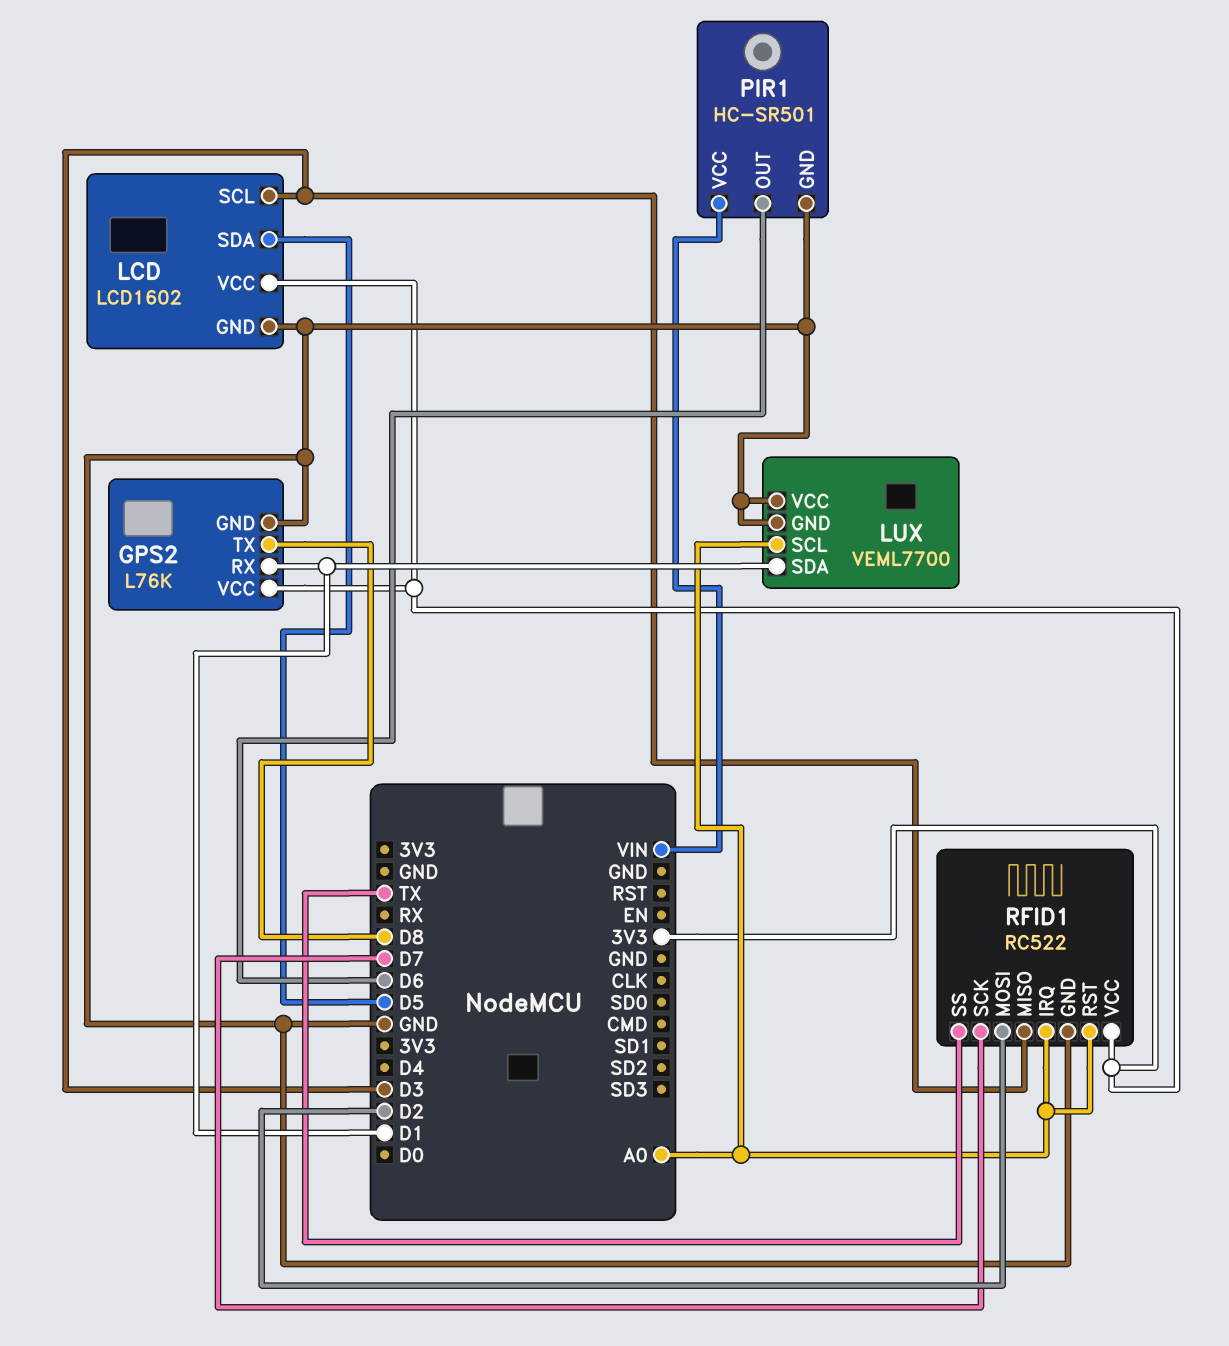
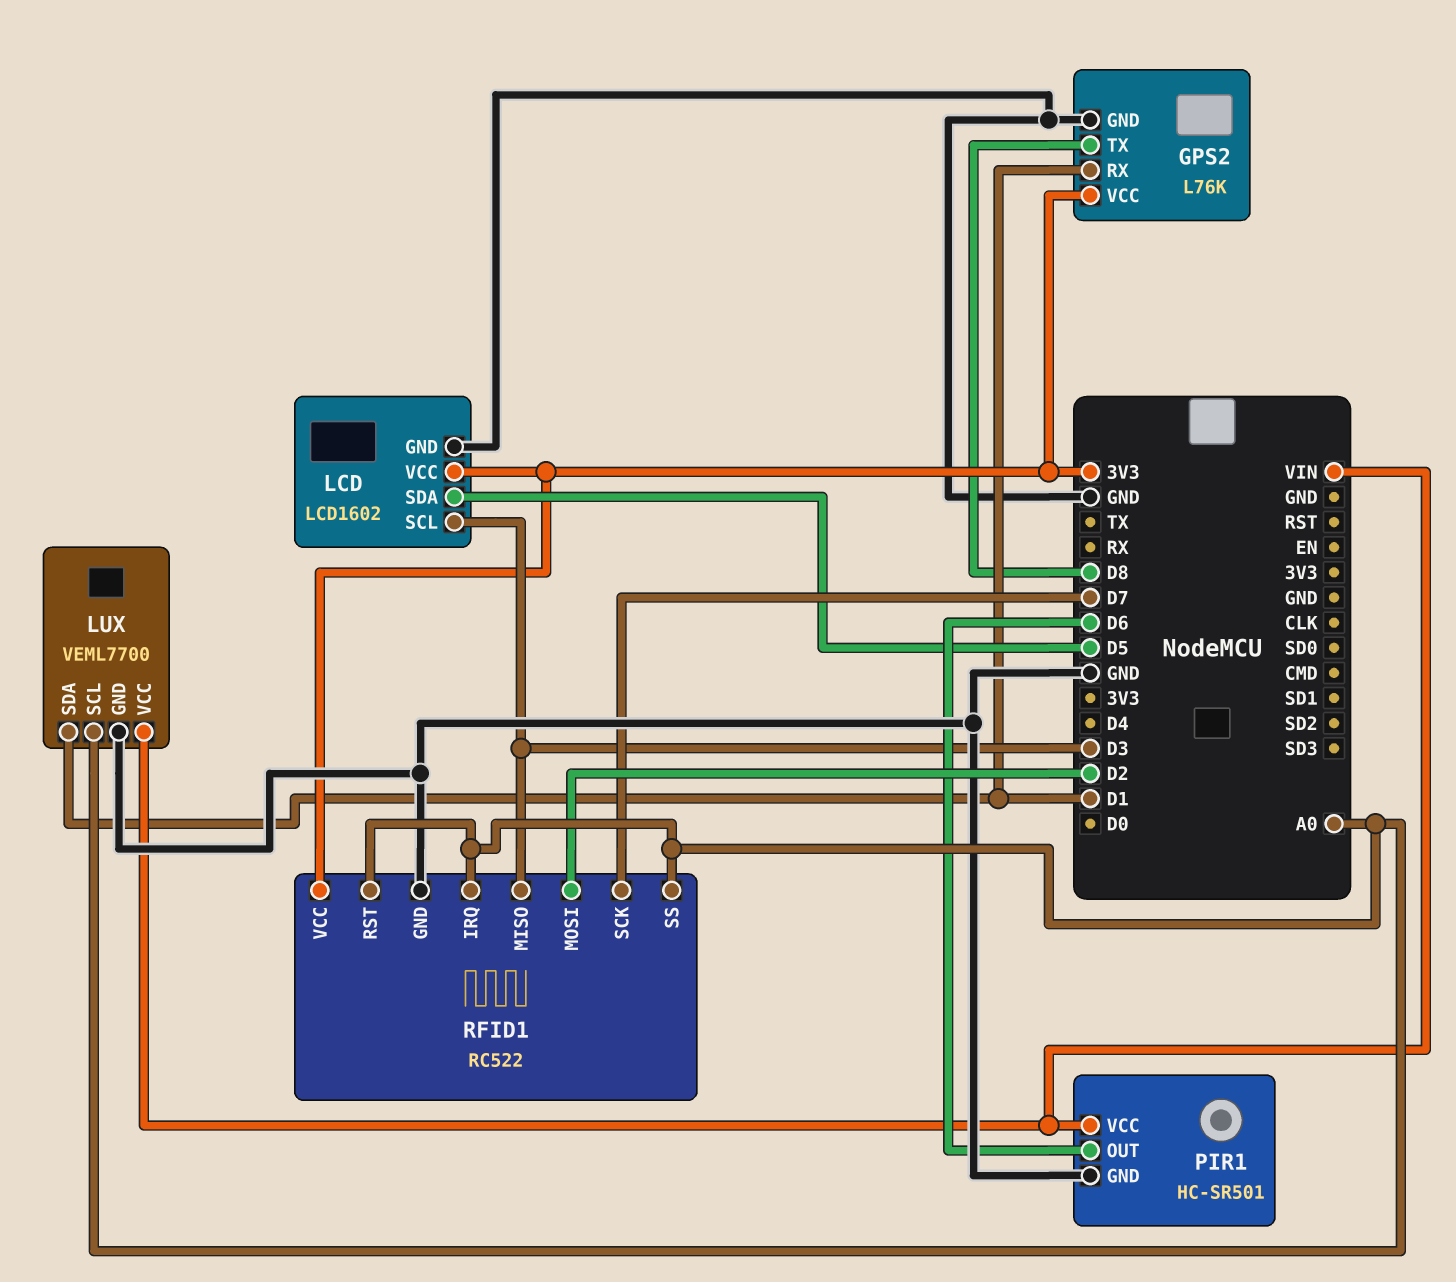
LUX pin VCC: GND -> VIN
RFID1 pin SS: TX -> A0

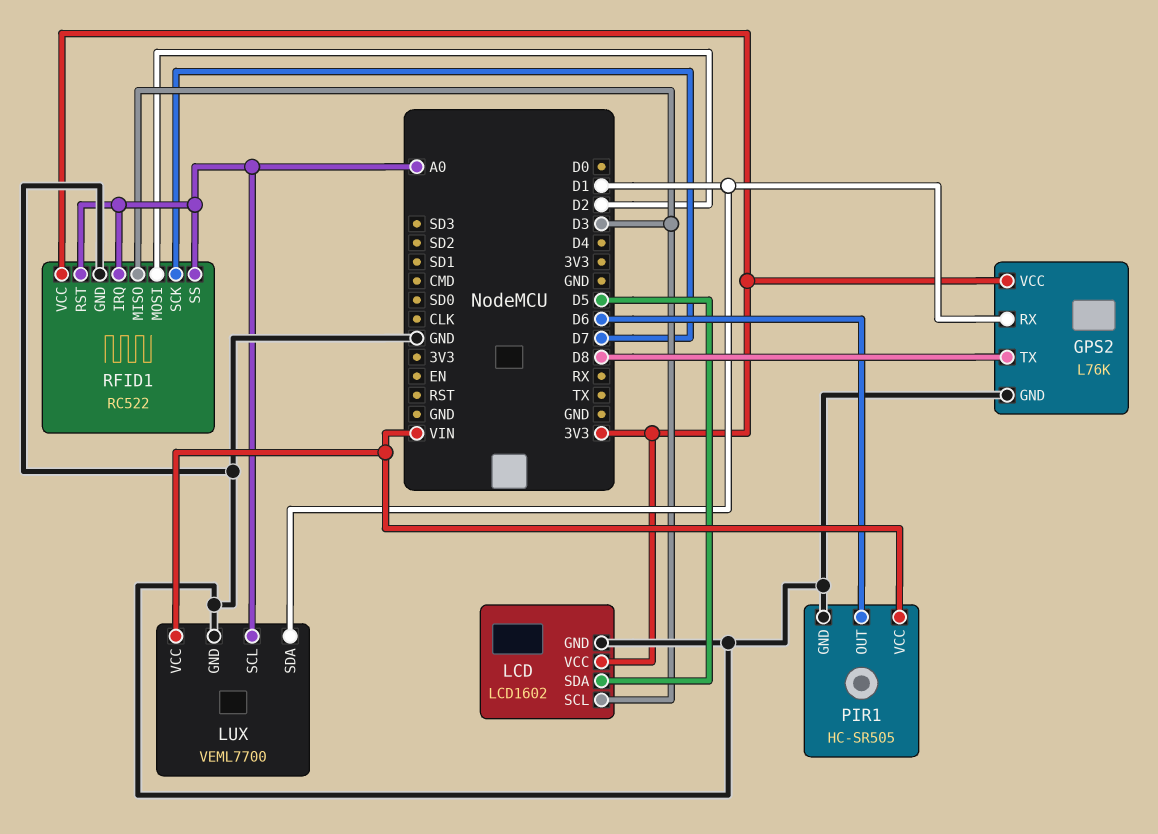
PIR1: HC-SR501 -> HC-SR505

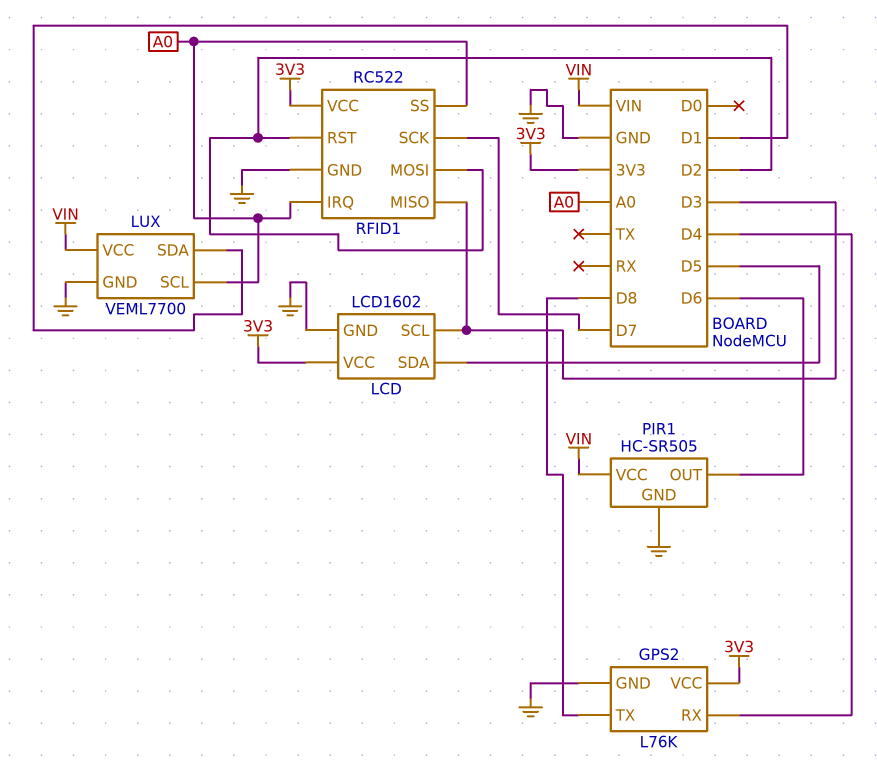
GPS2 pin RX: D1 -> D4
RFID1 pin RST: A0 -> D2

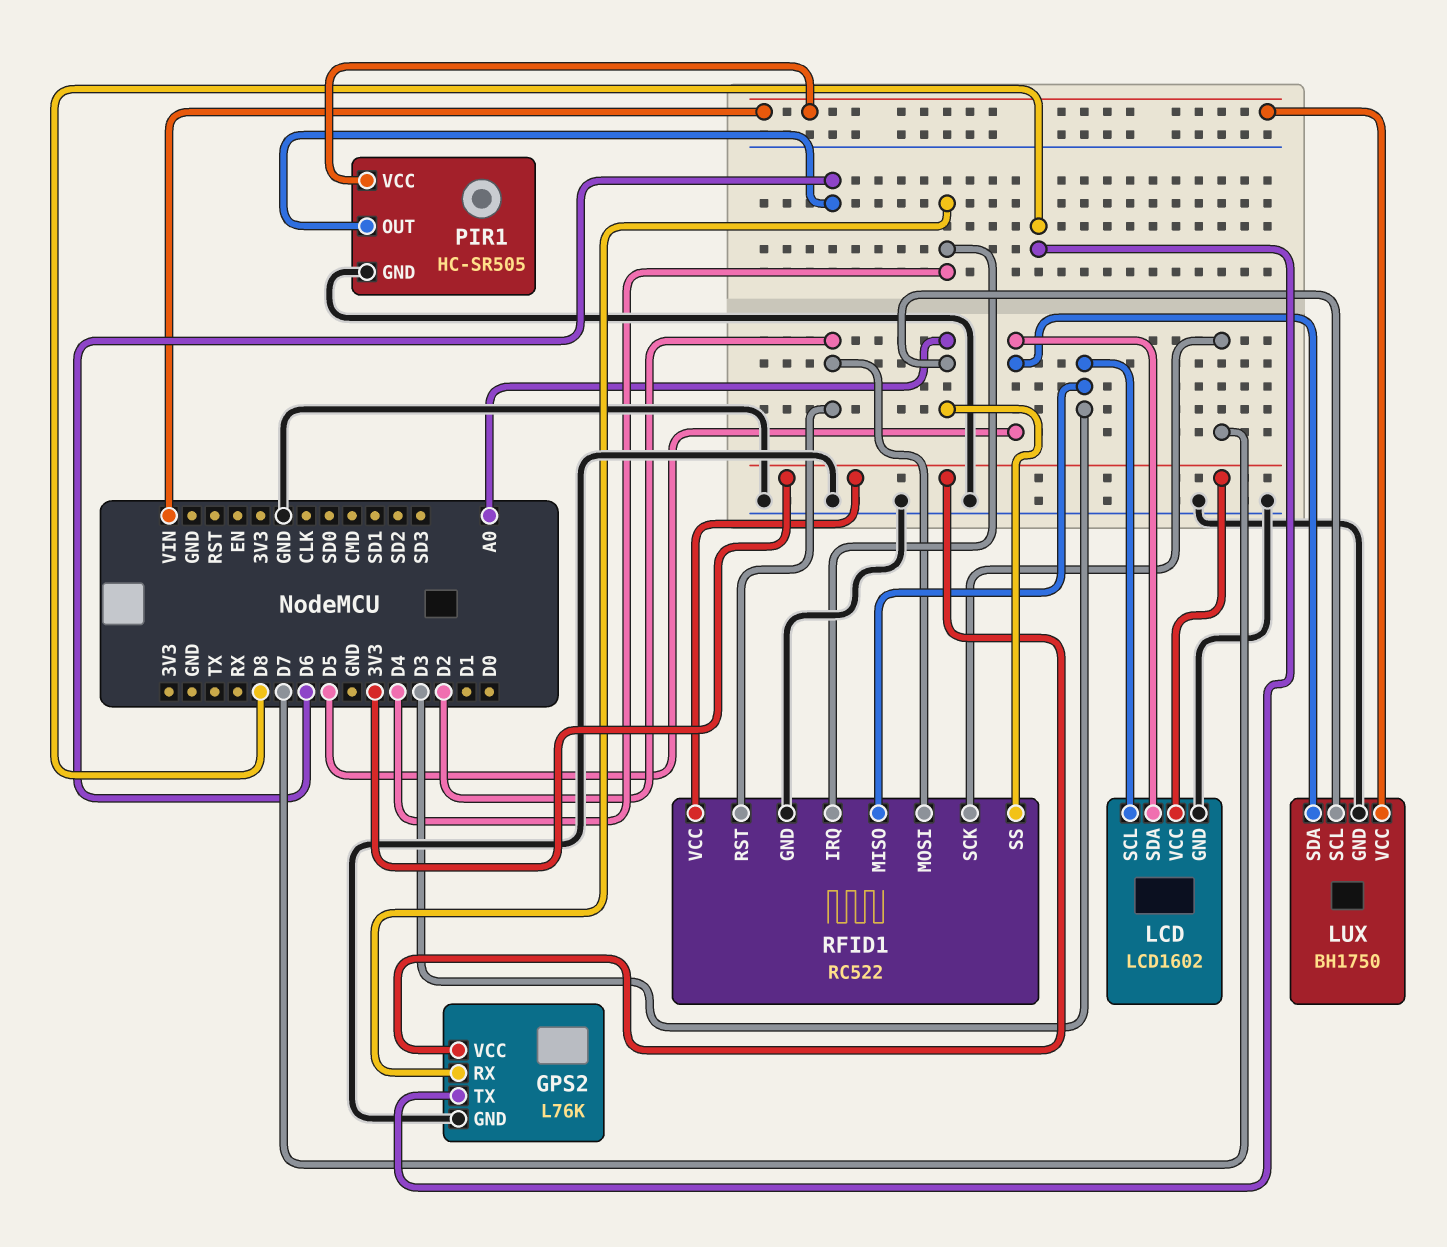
LUX: VEML7700 -> BH1750
LUX pin SDA: D1 -> D5
RFID1 pin IRQ: A0 -> D4

